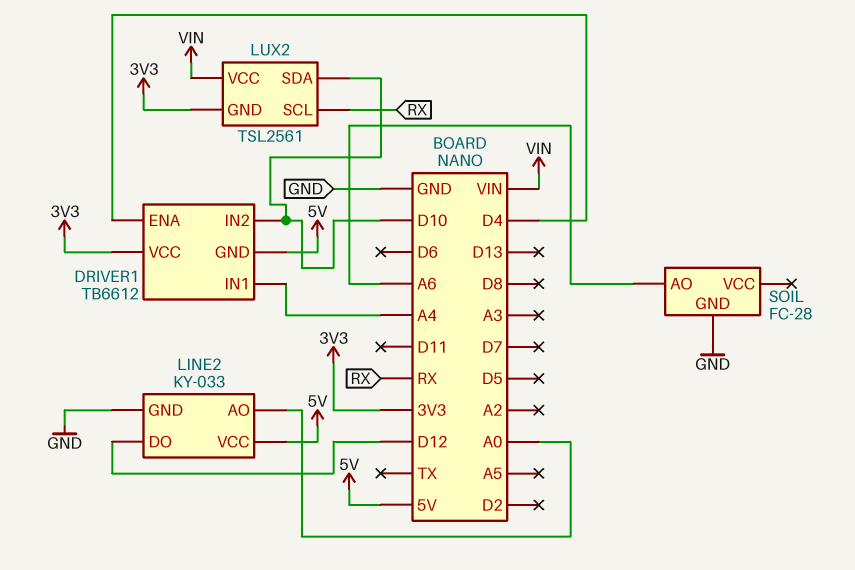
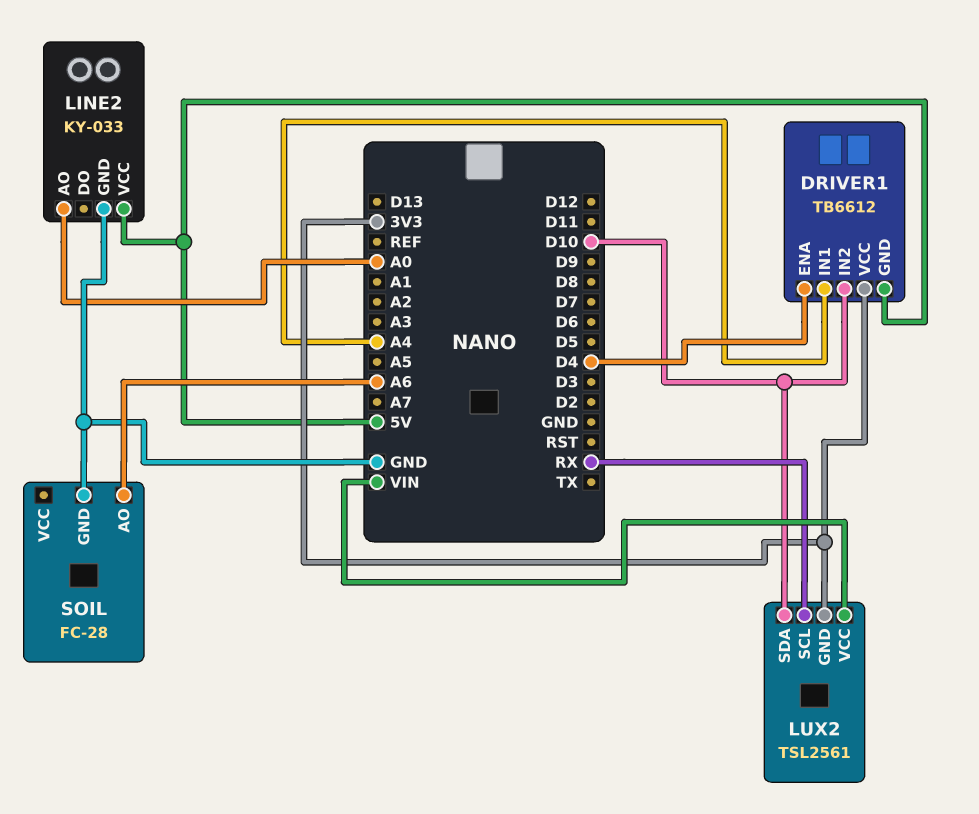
LINE2 pin DO: D12 -> none

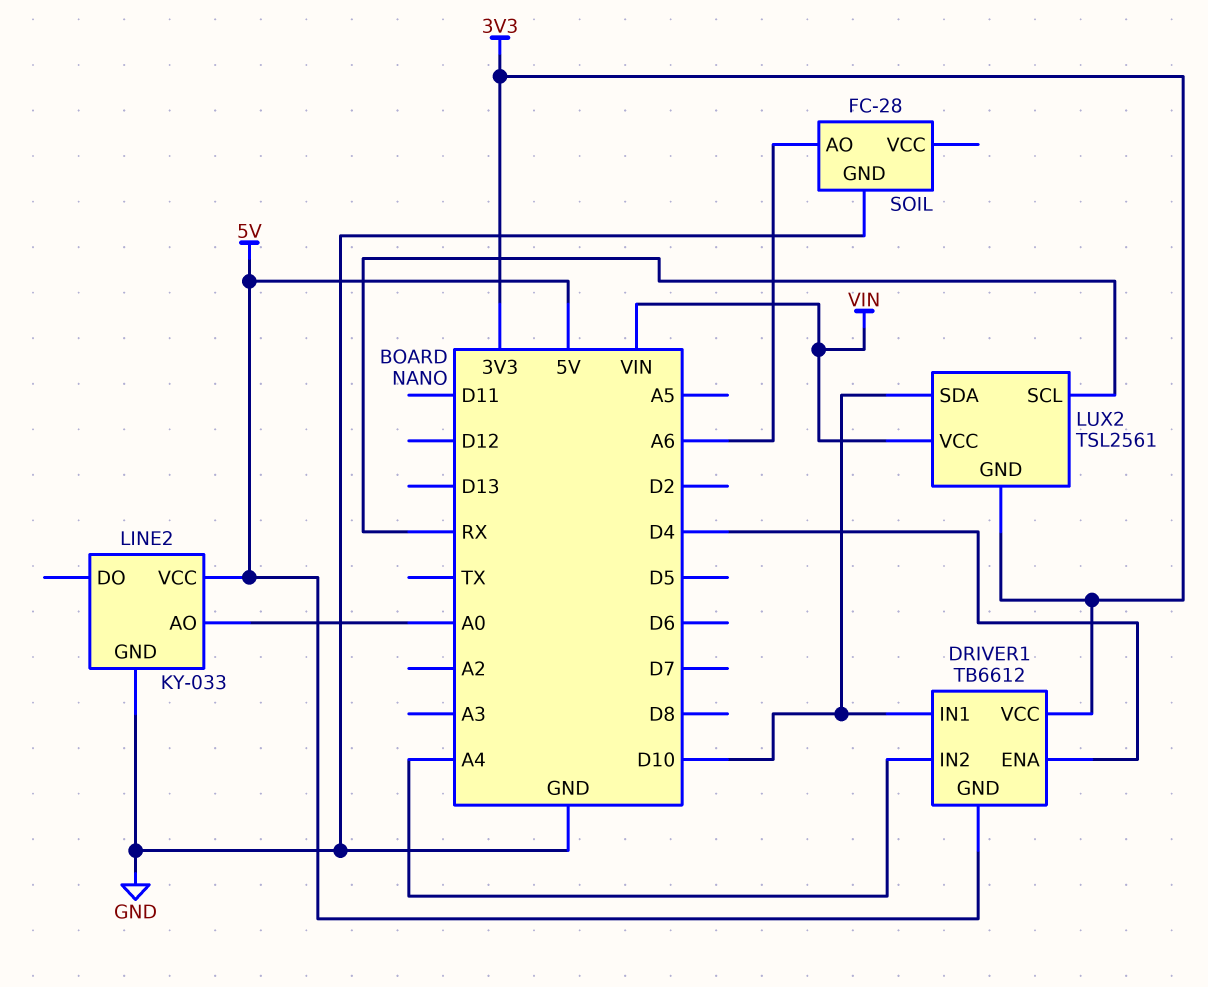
DRIVER1 pin IN1: A4 -> D10
DRIVER1 pin IN2: D10 -> A4

